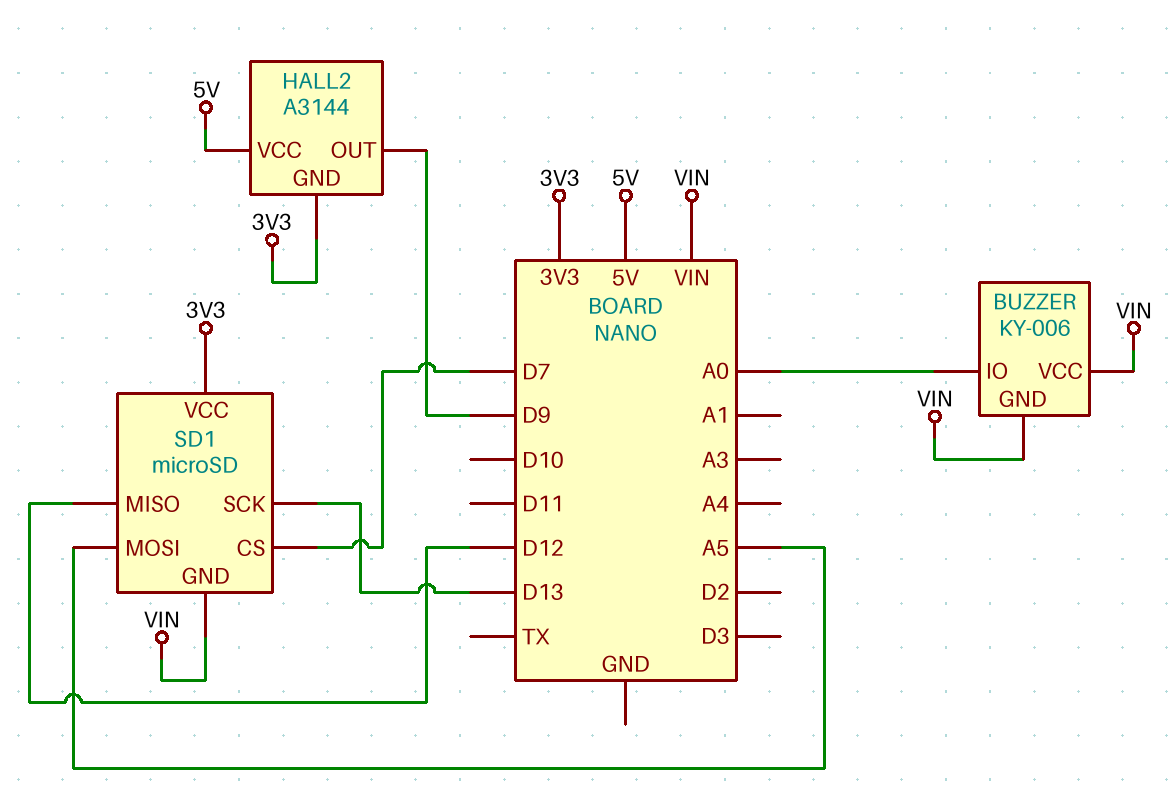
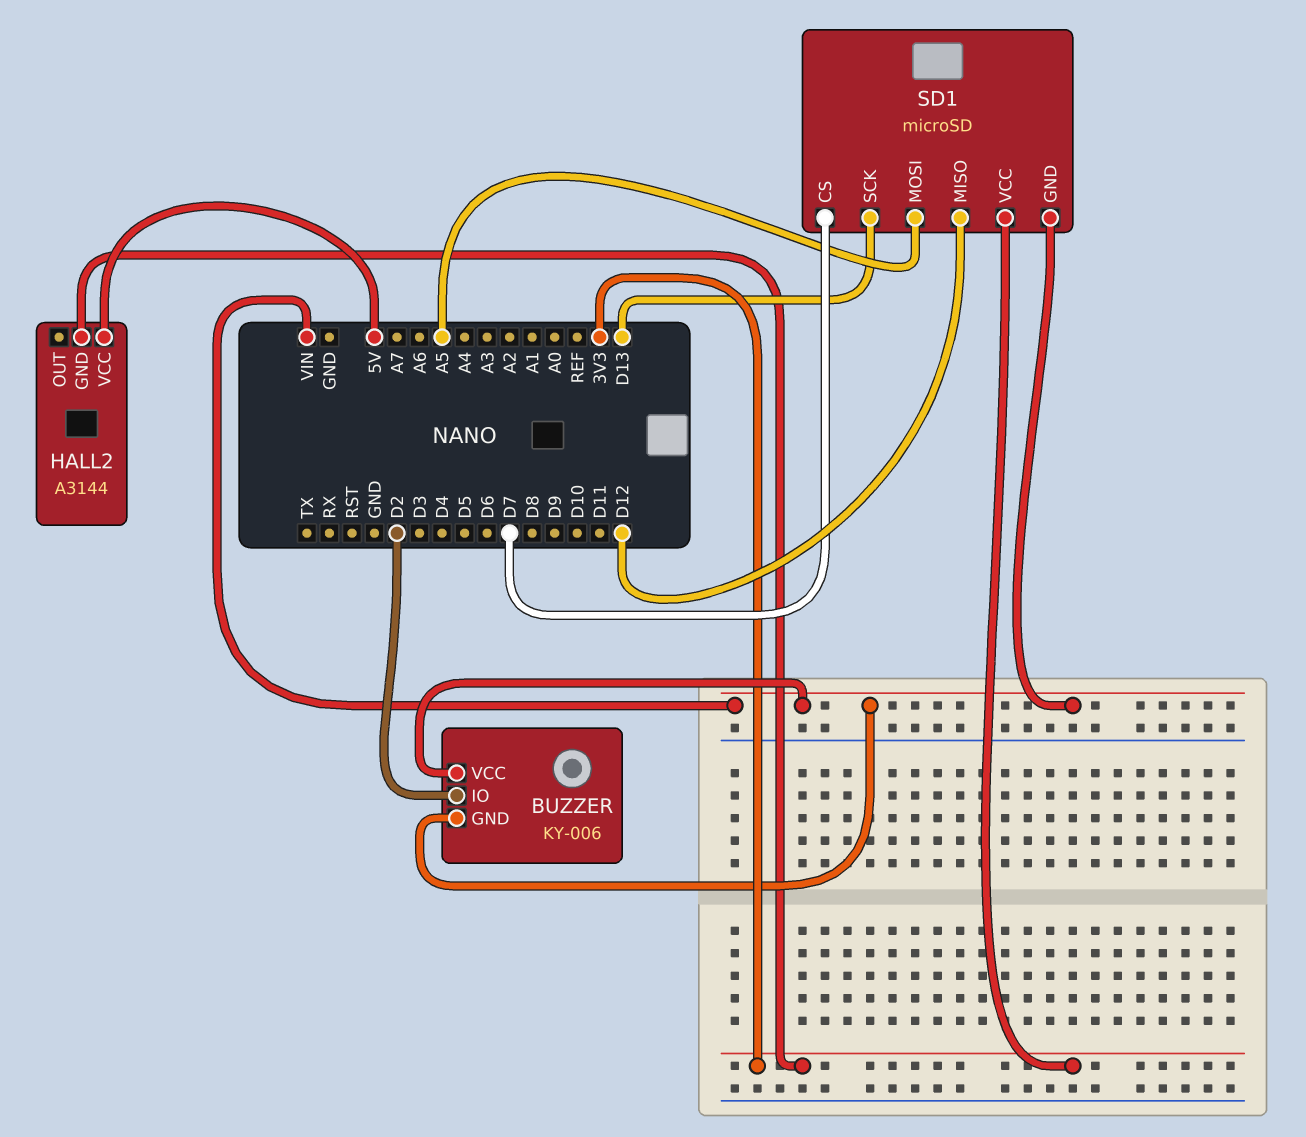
BUZZER pin IO: A0 -> D2
HALL2 pin OUT: D9 -> none

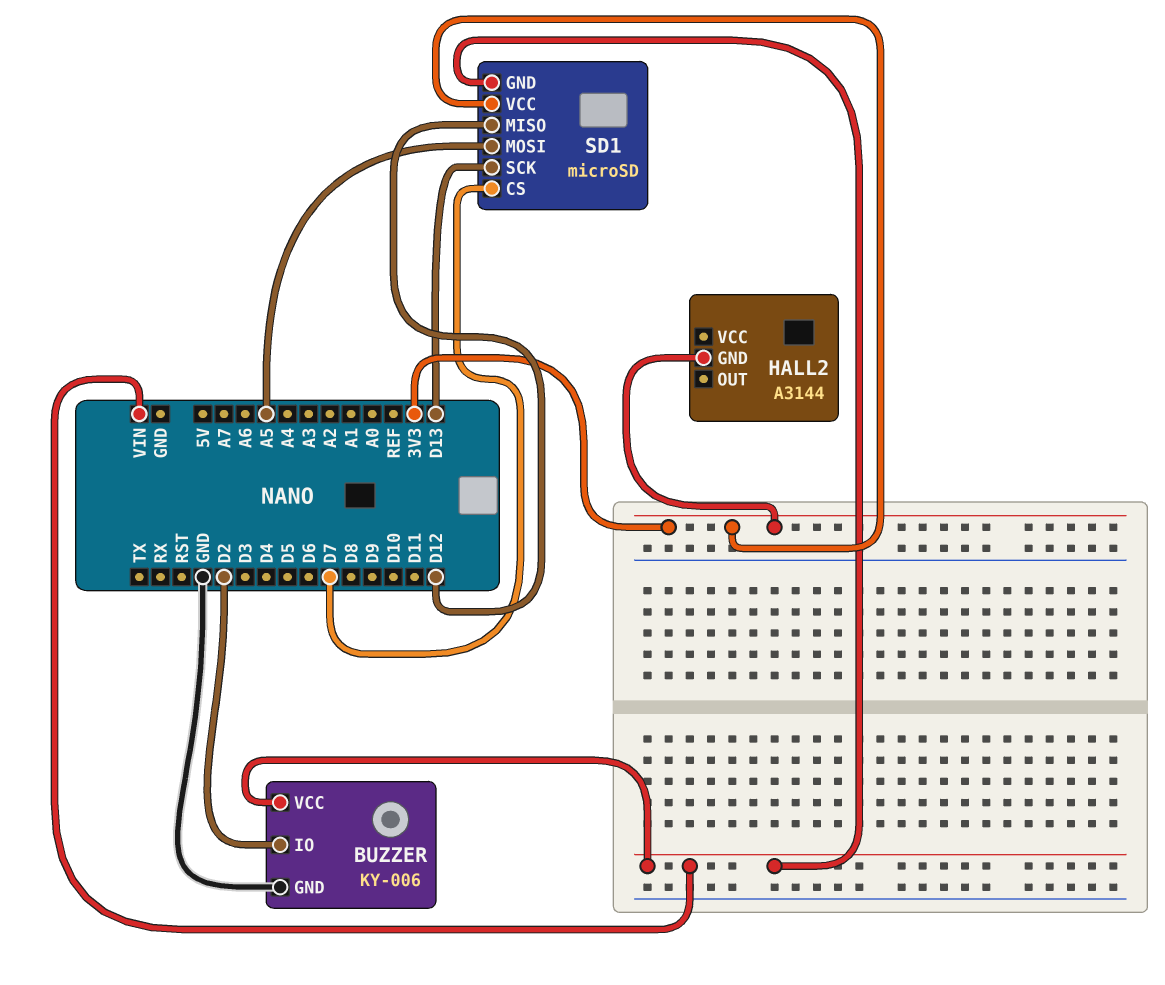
BUZZER pin GND: VIN -> GND
HALL2 pin VCC: 5V -> none

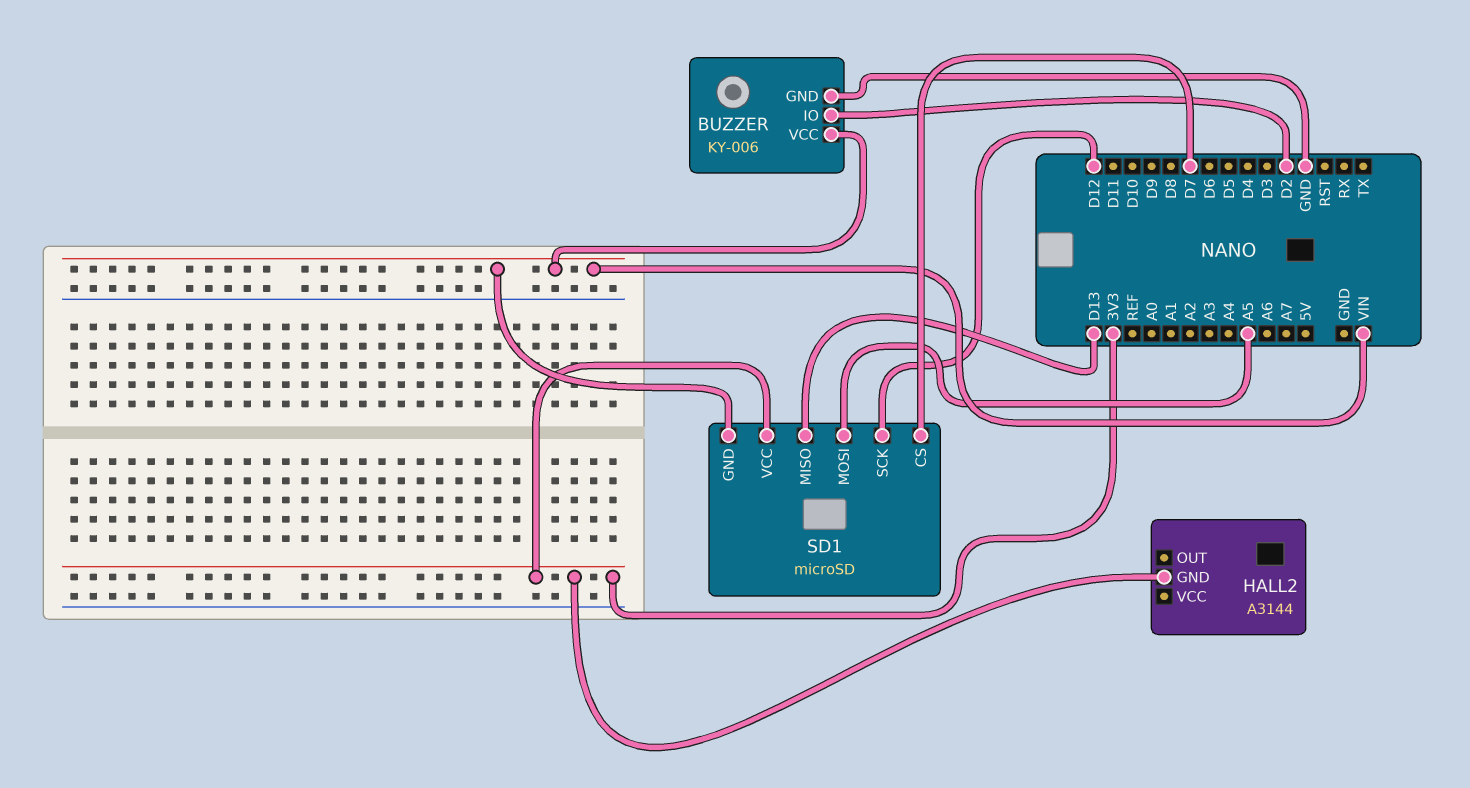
SD1 pin MISO: D12 -> D13
SD1 pin SCK: D13 -> D12

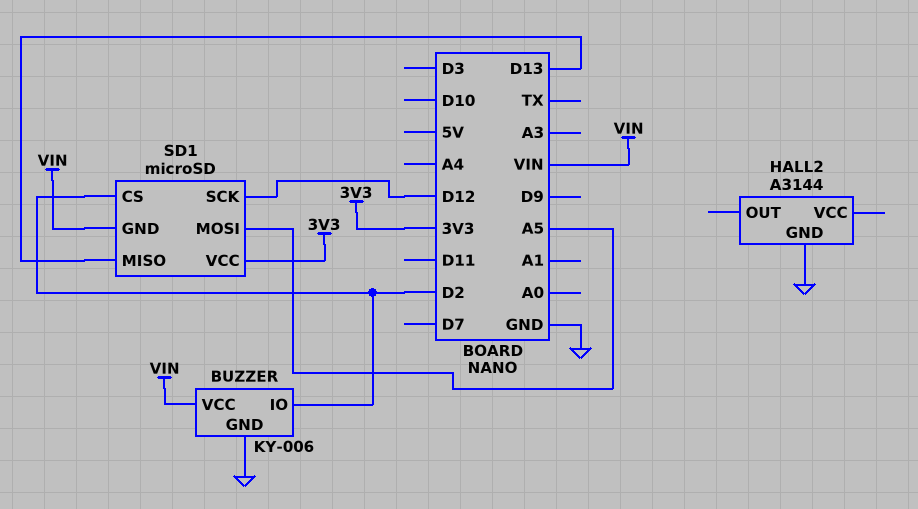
HALL2 pin GND: 3V3 -> GND
SD1 pin CS: D7 -> D2

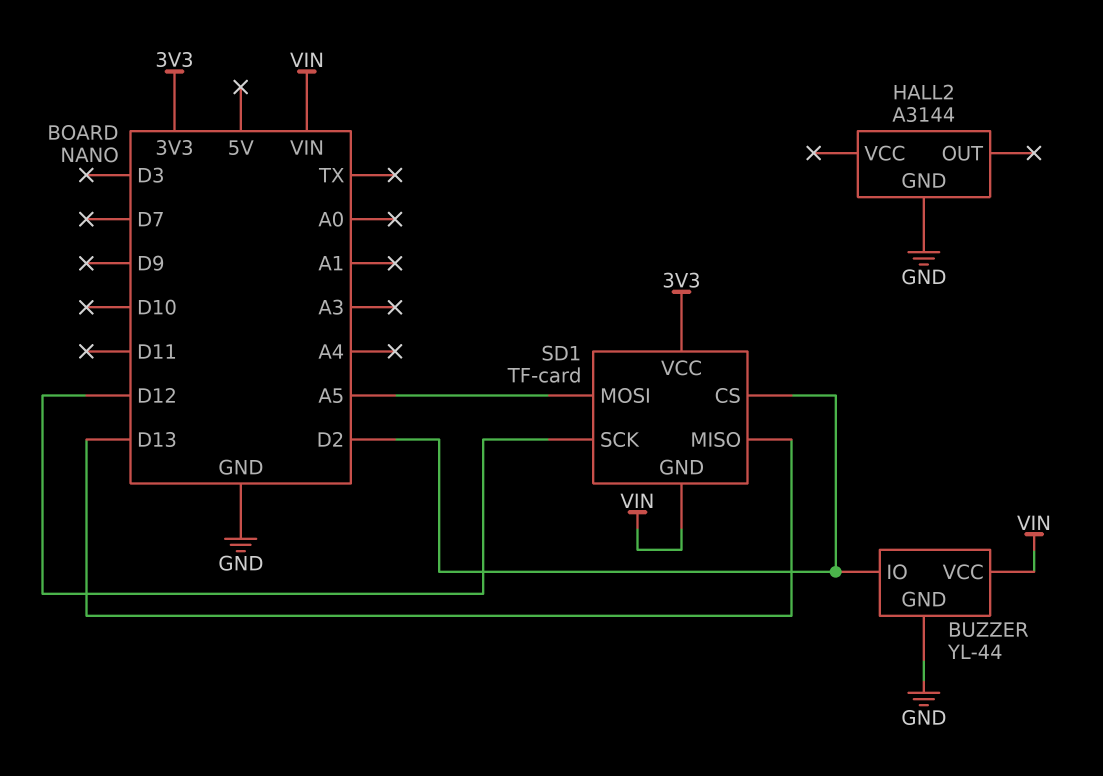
BUZZER: KY-006 -> YL-44
SD1: microSD -> TF-card

